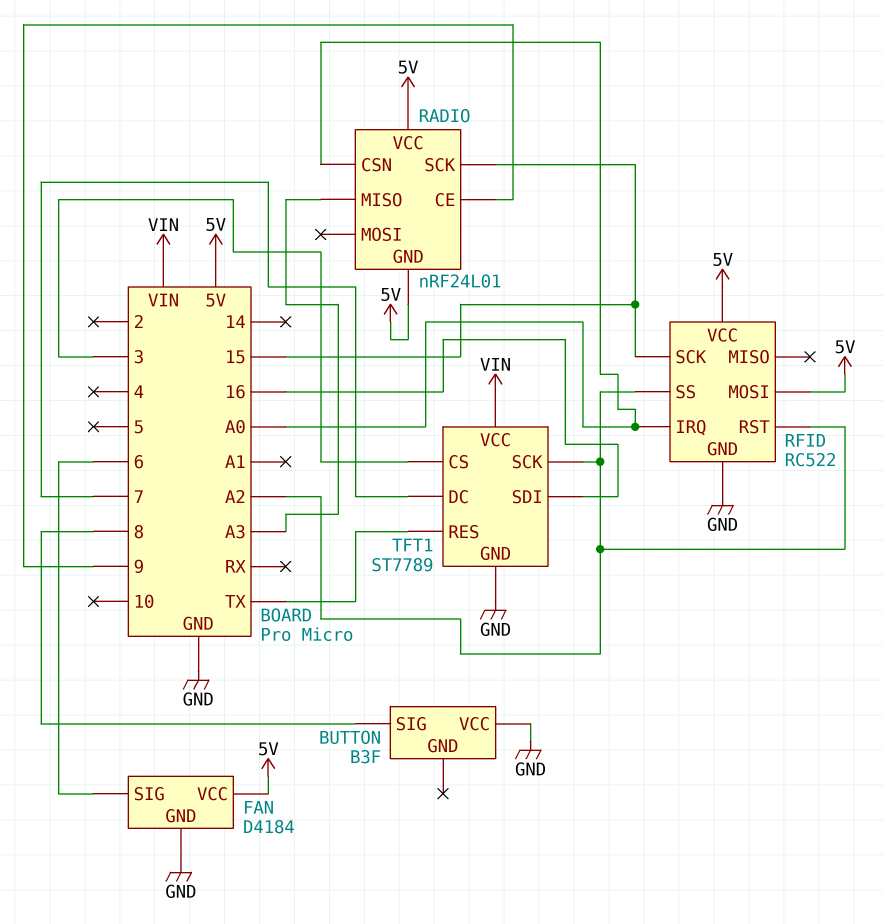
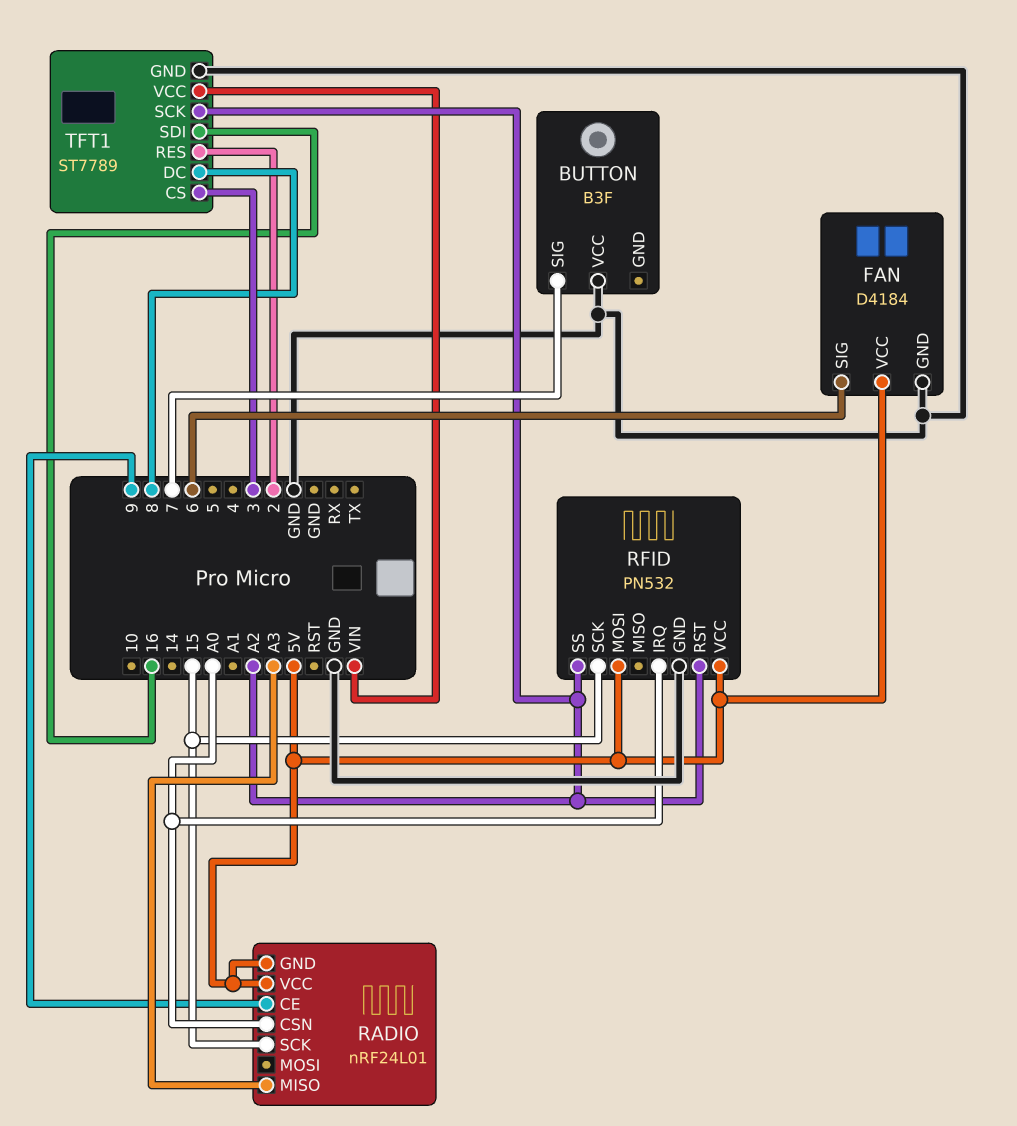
BUTTON pin SIG: 8 -> 7
RFID: RC522 -> PN532
TFT1 pin DC: 7 -> 8
TFT1 pin RES: TX -> 2

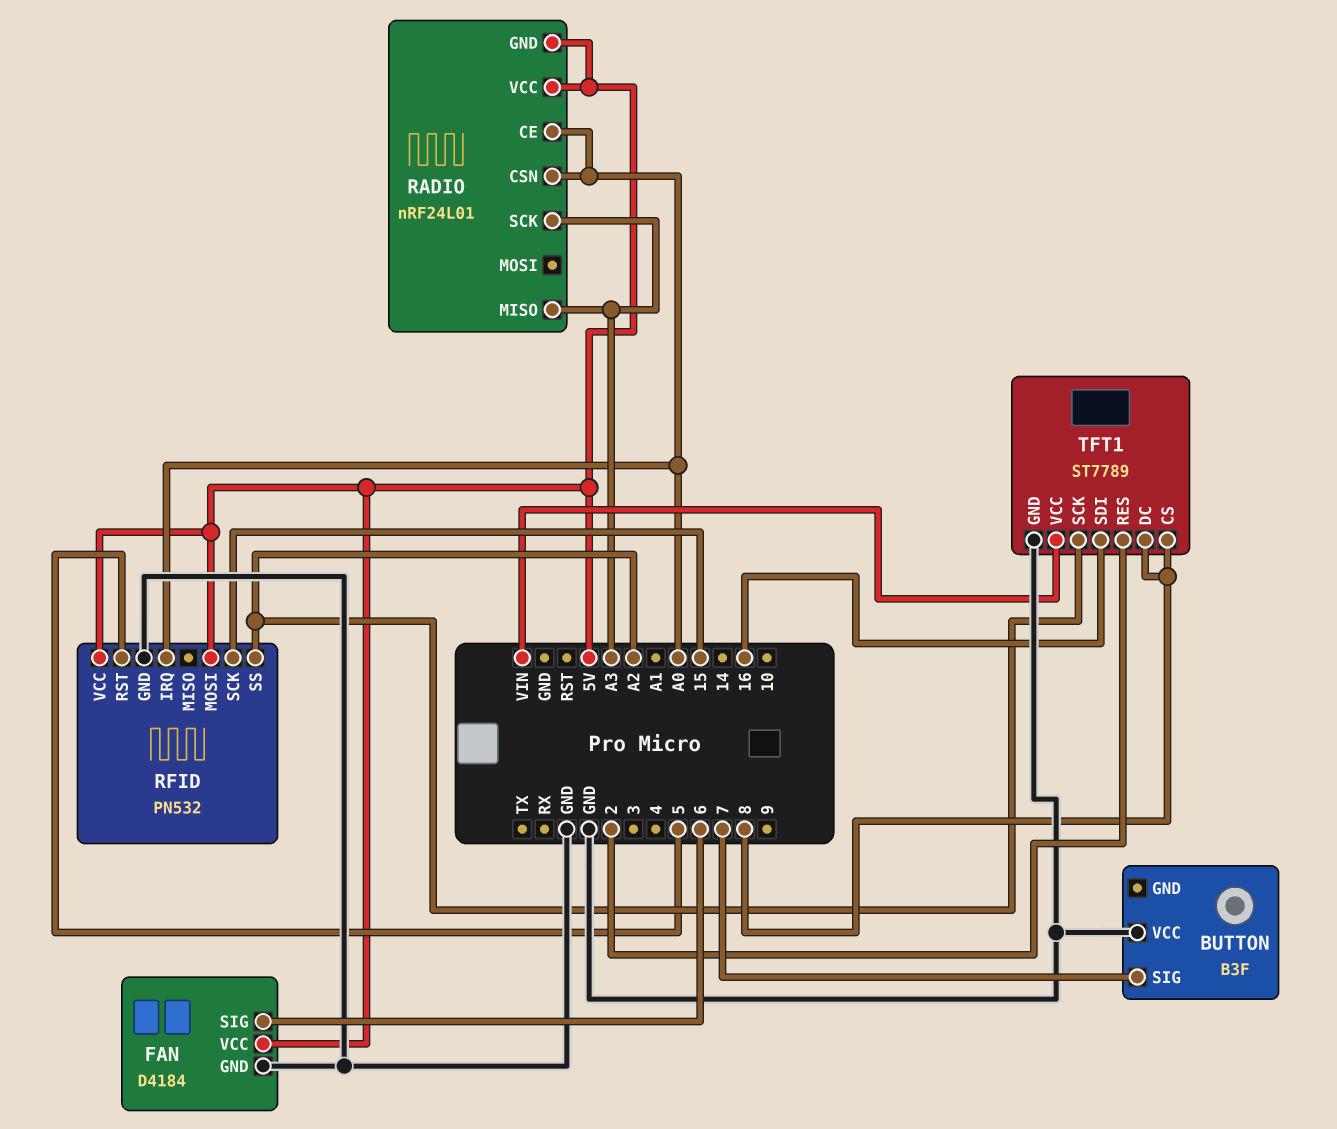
RADIO pin CE: 9 -> A0
RADIO pin SCK: 15 -> A3
RFID pin RST: A2 -> 5
TFT1 pin CS: 3 -> 8

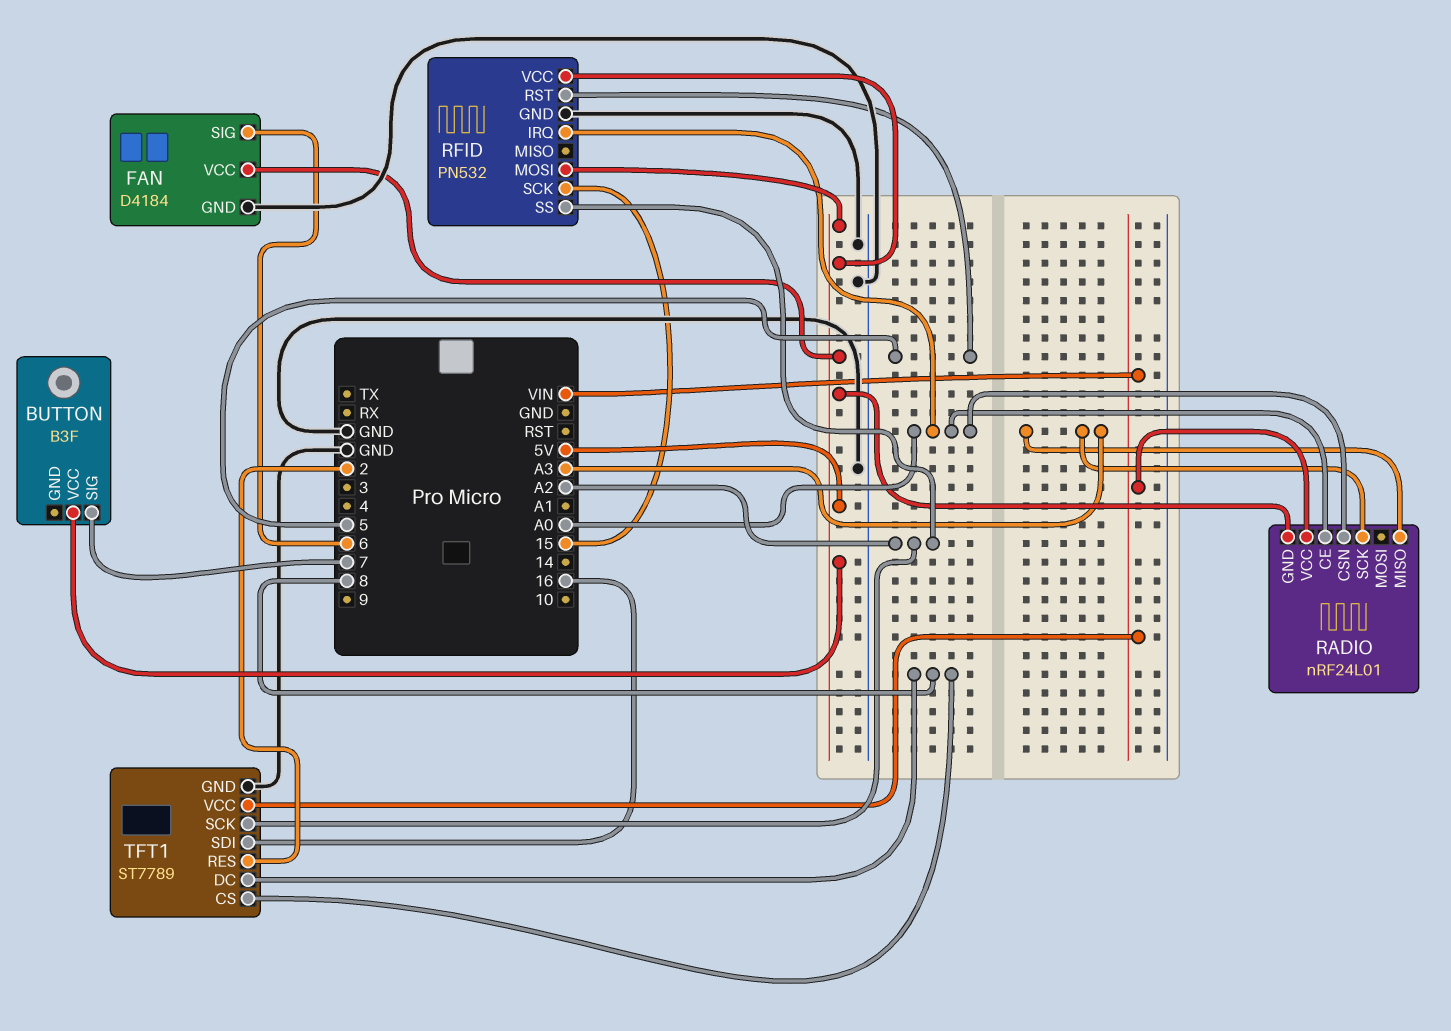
BUTTON pin VCC: GND -> 5V
RADIO pin VCC: 5V -> VIN

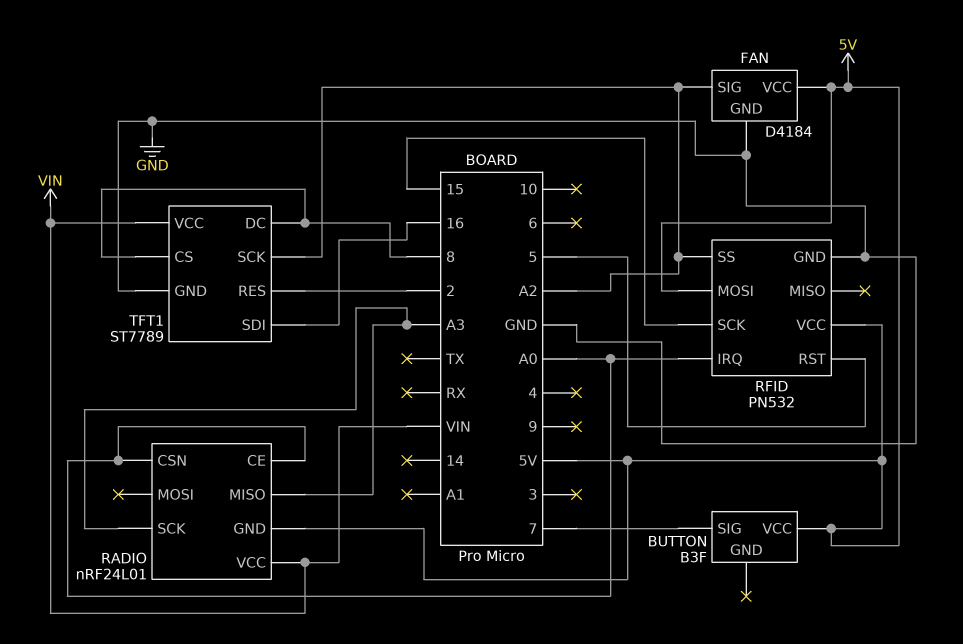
FAN pin SIG: 6 -> A2

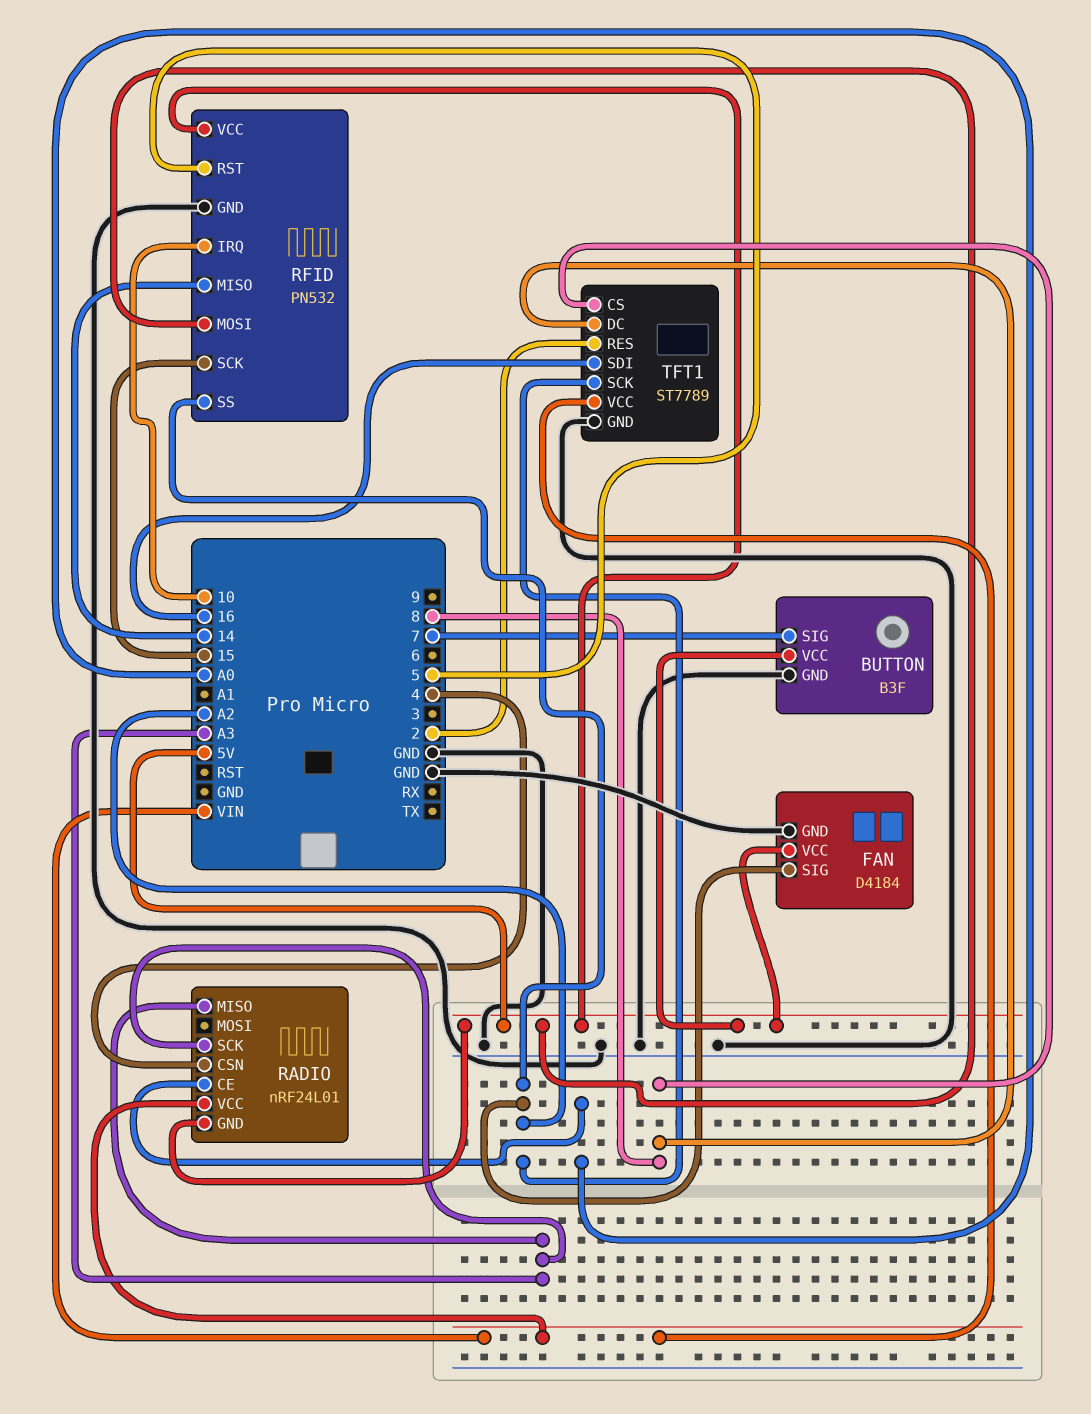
BUTTON pin GND: none -> GND
RADIO pin CSN: A0 -> 4
RFID pin IRQ: A0 -> 10
RFID pin MISO: none -> 14

